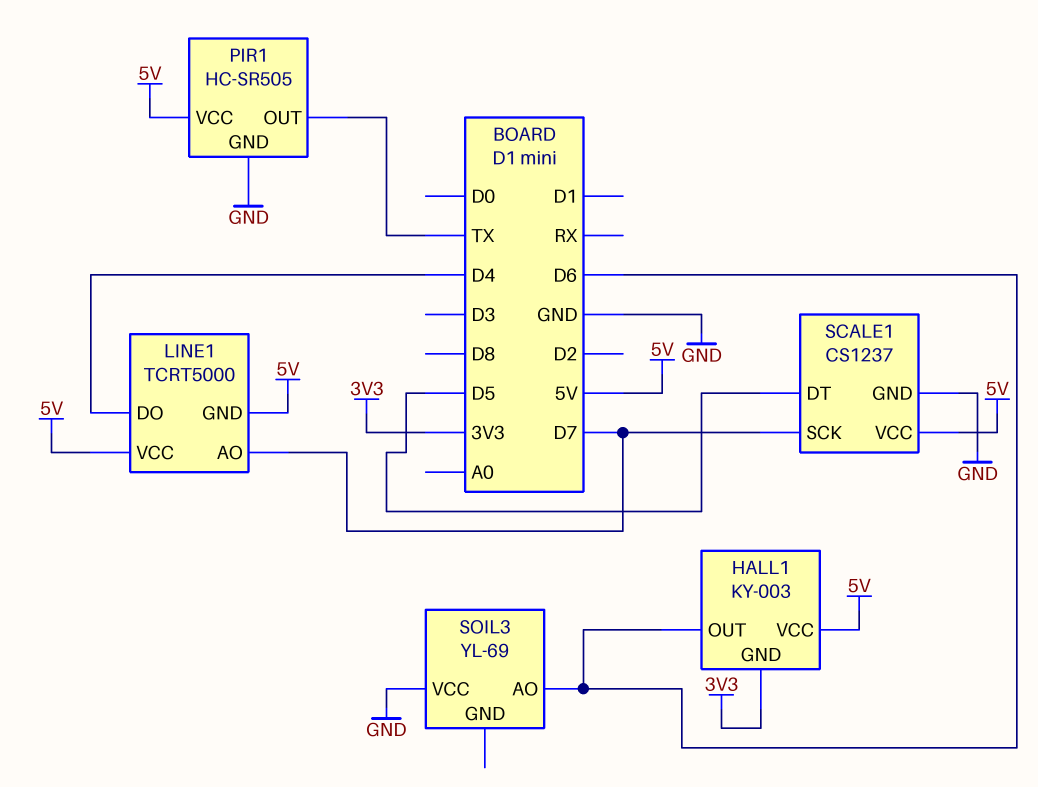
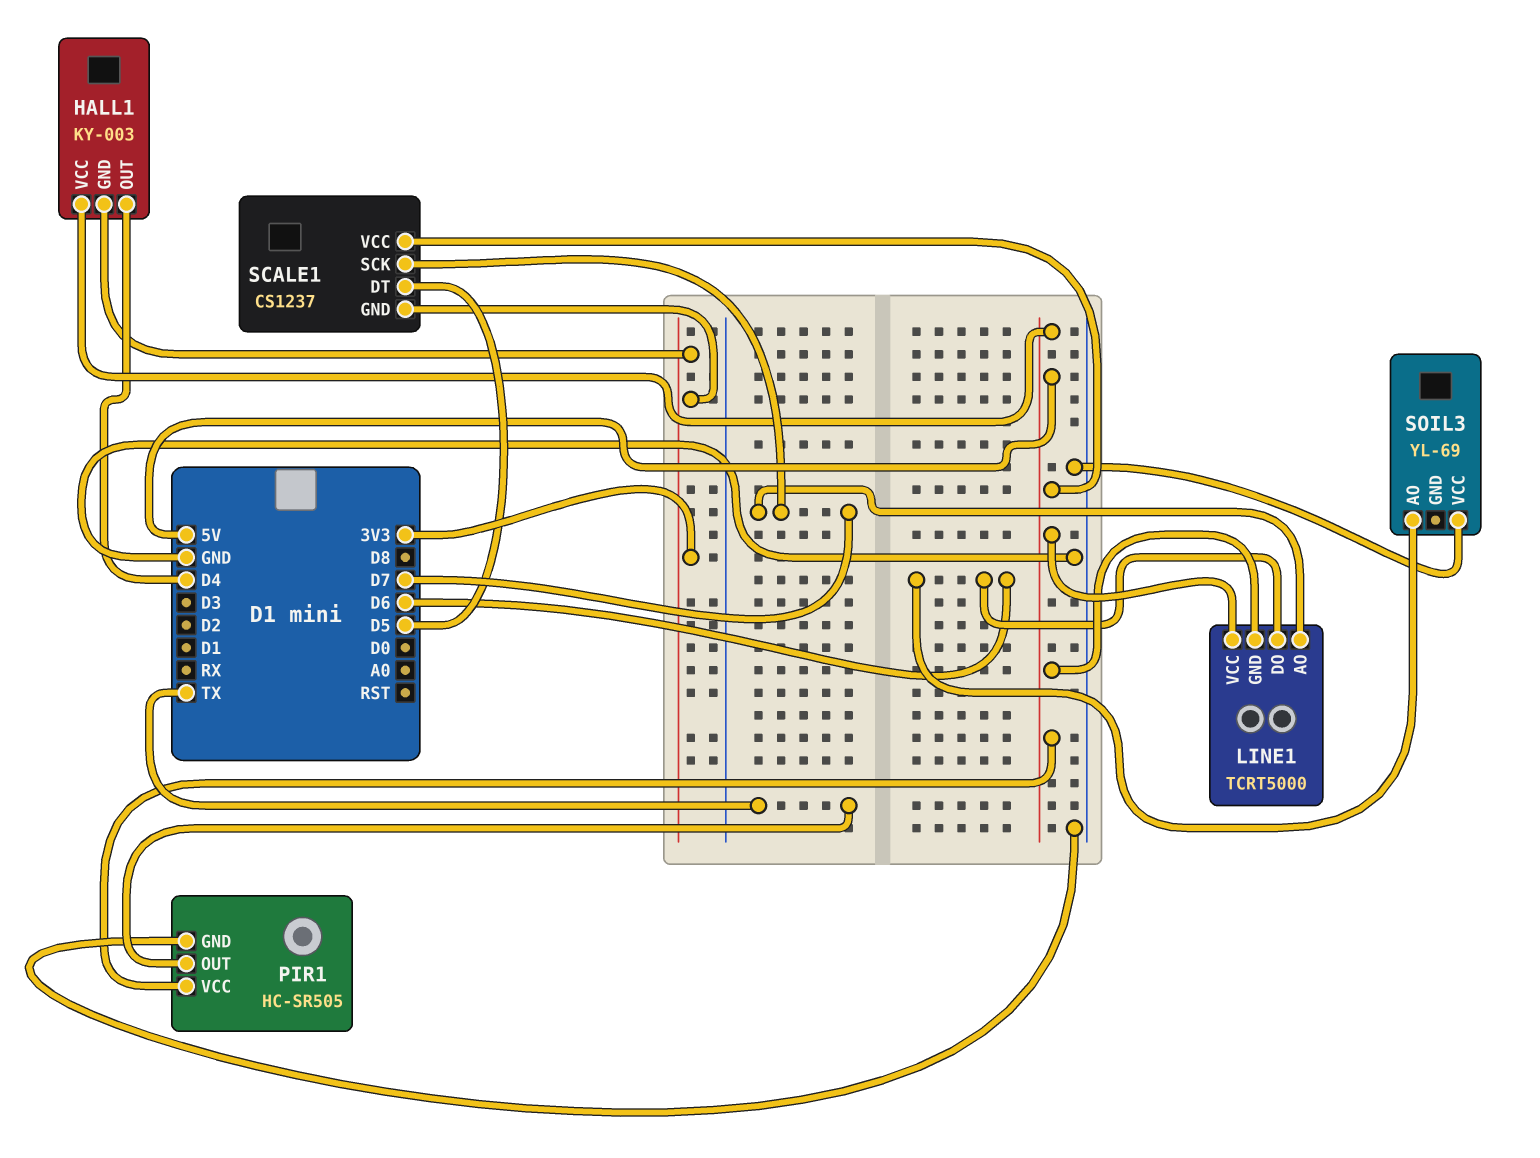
HALL1 pin OUT: D6 -> D4
LINE1 pin DO: D4 -> D6
SCALE1 pin GND: GND -> 3V3

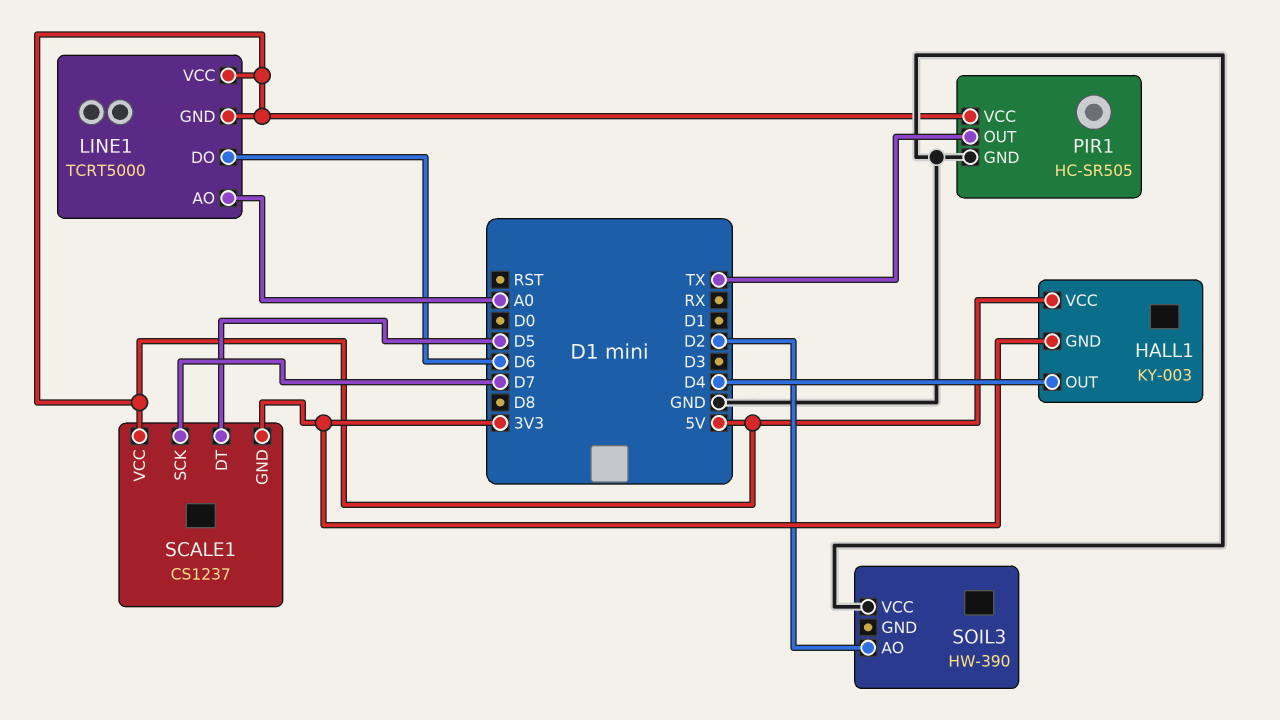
LINE1 pin AO: D7 -> A0
SOIL3: YL-69 -> HW-390
SOIL3 pin AO: D6 -> D2

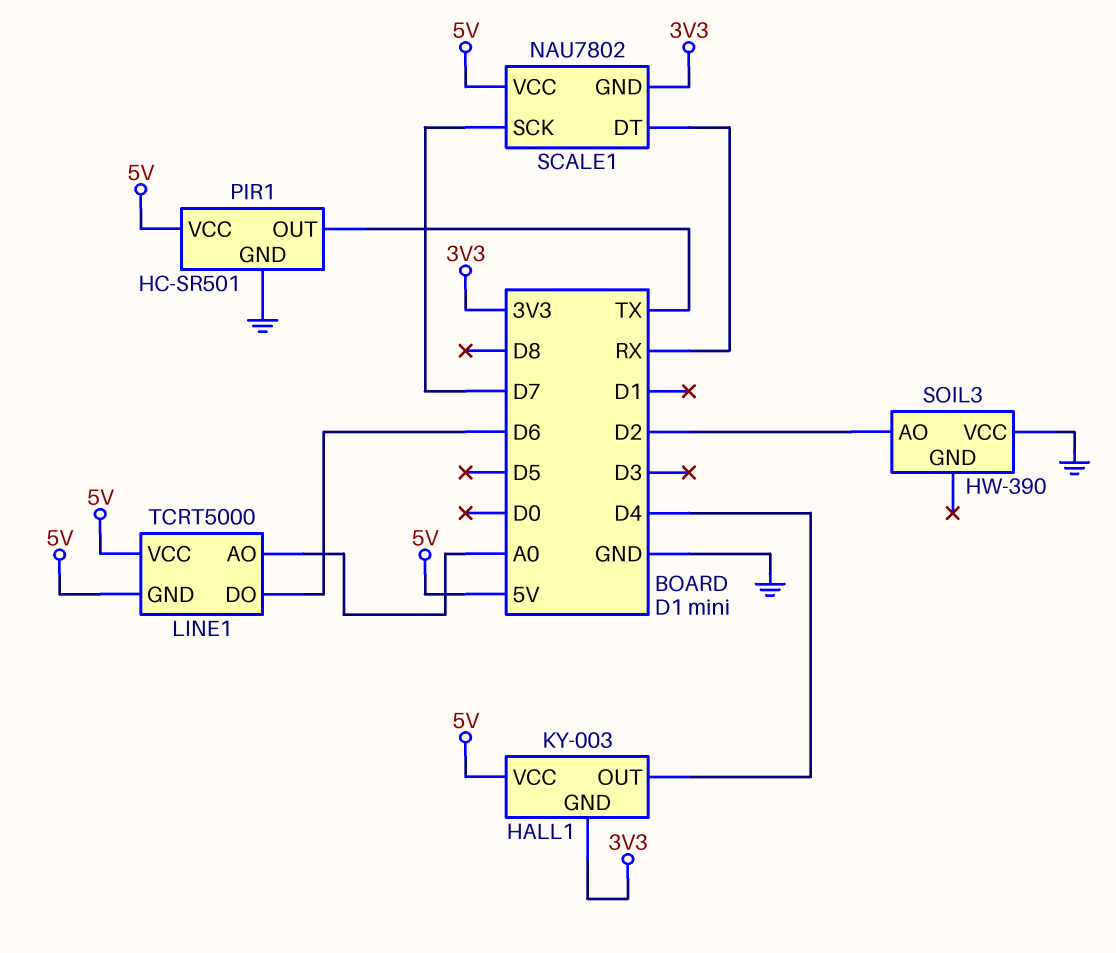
PIR1: HC-SR505 -> HC-SR501
SCALE1: CS1237 -> NAU7802
SCALE1 pin DT: D5 -> RX

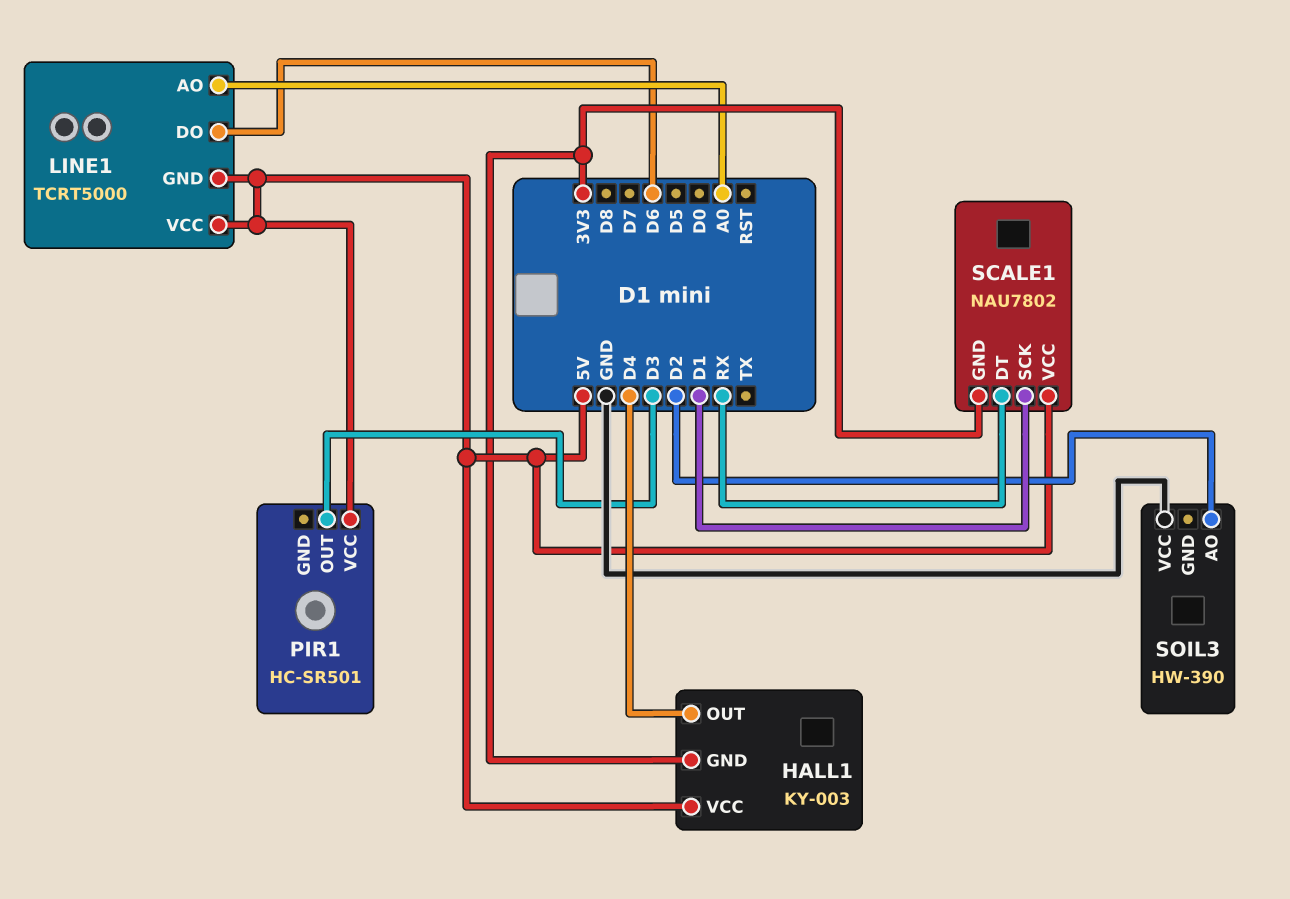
PIR1 pin GND: GND -> none
PIR1 pin OUT: TX -> D3
SCALE1 pin SCK: D7 -> D1

